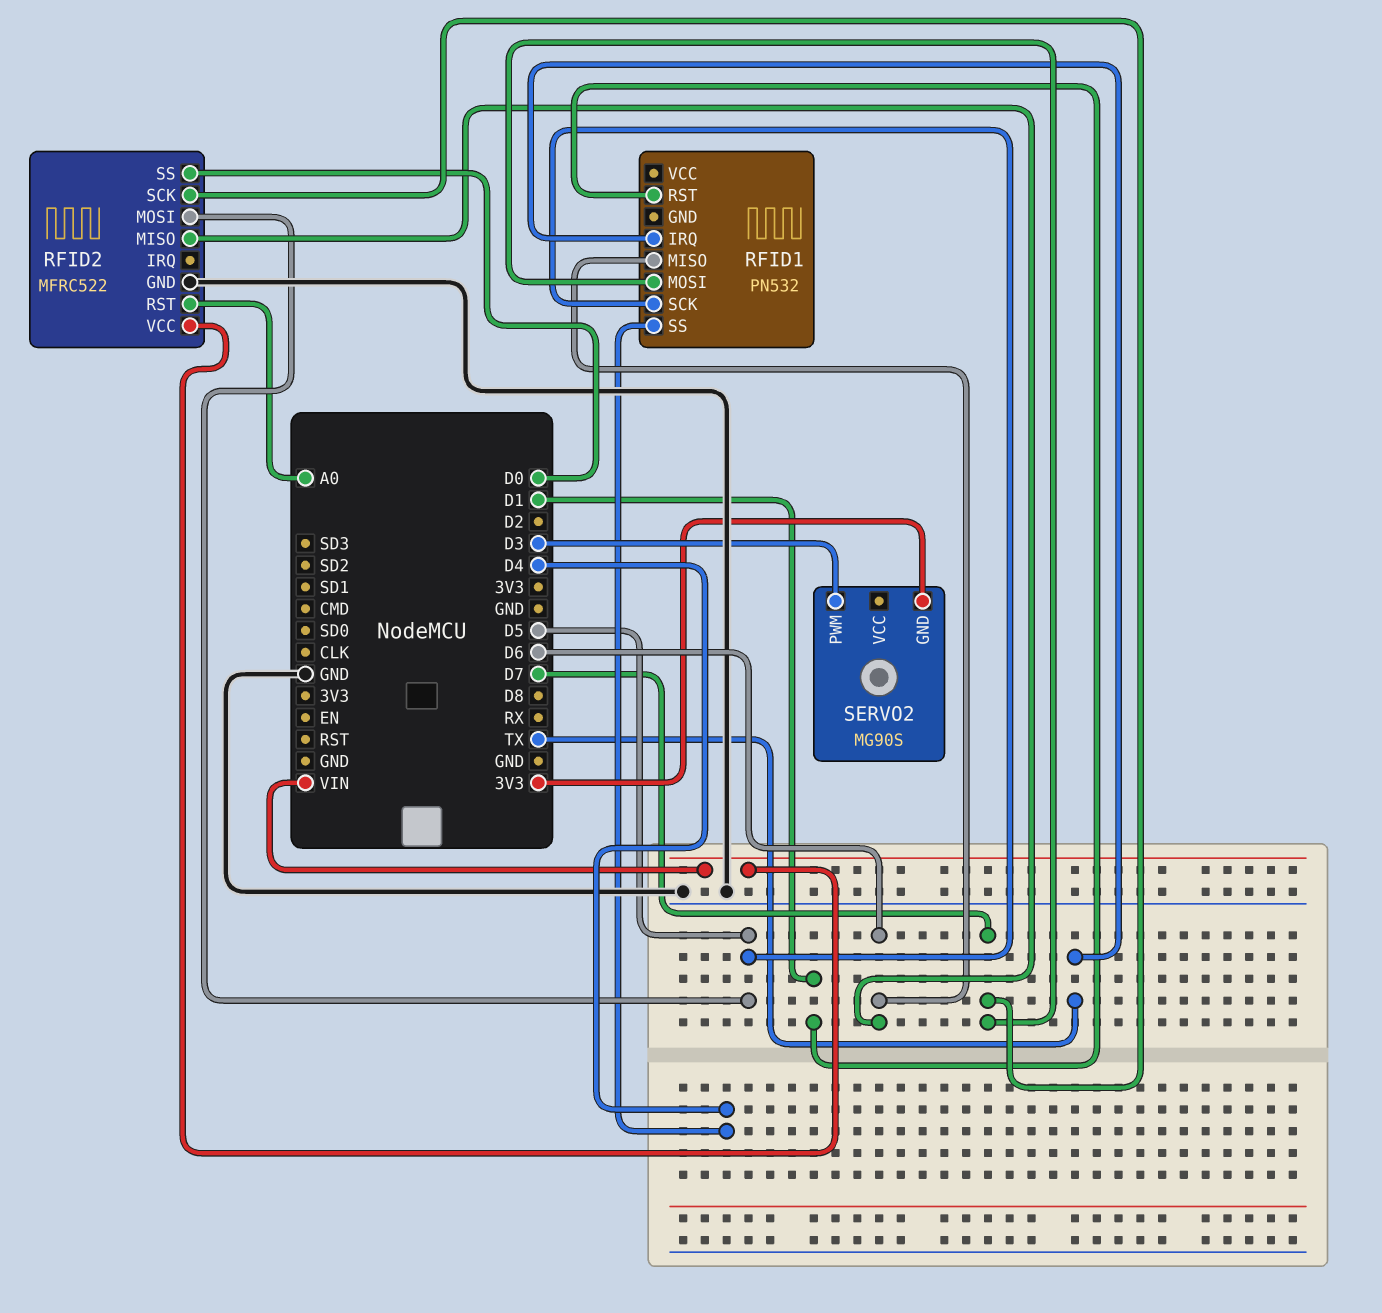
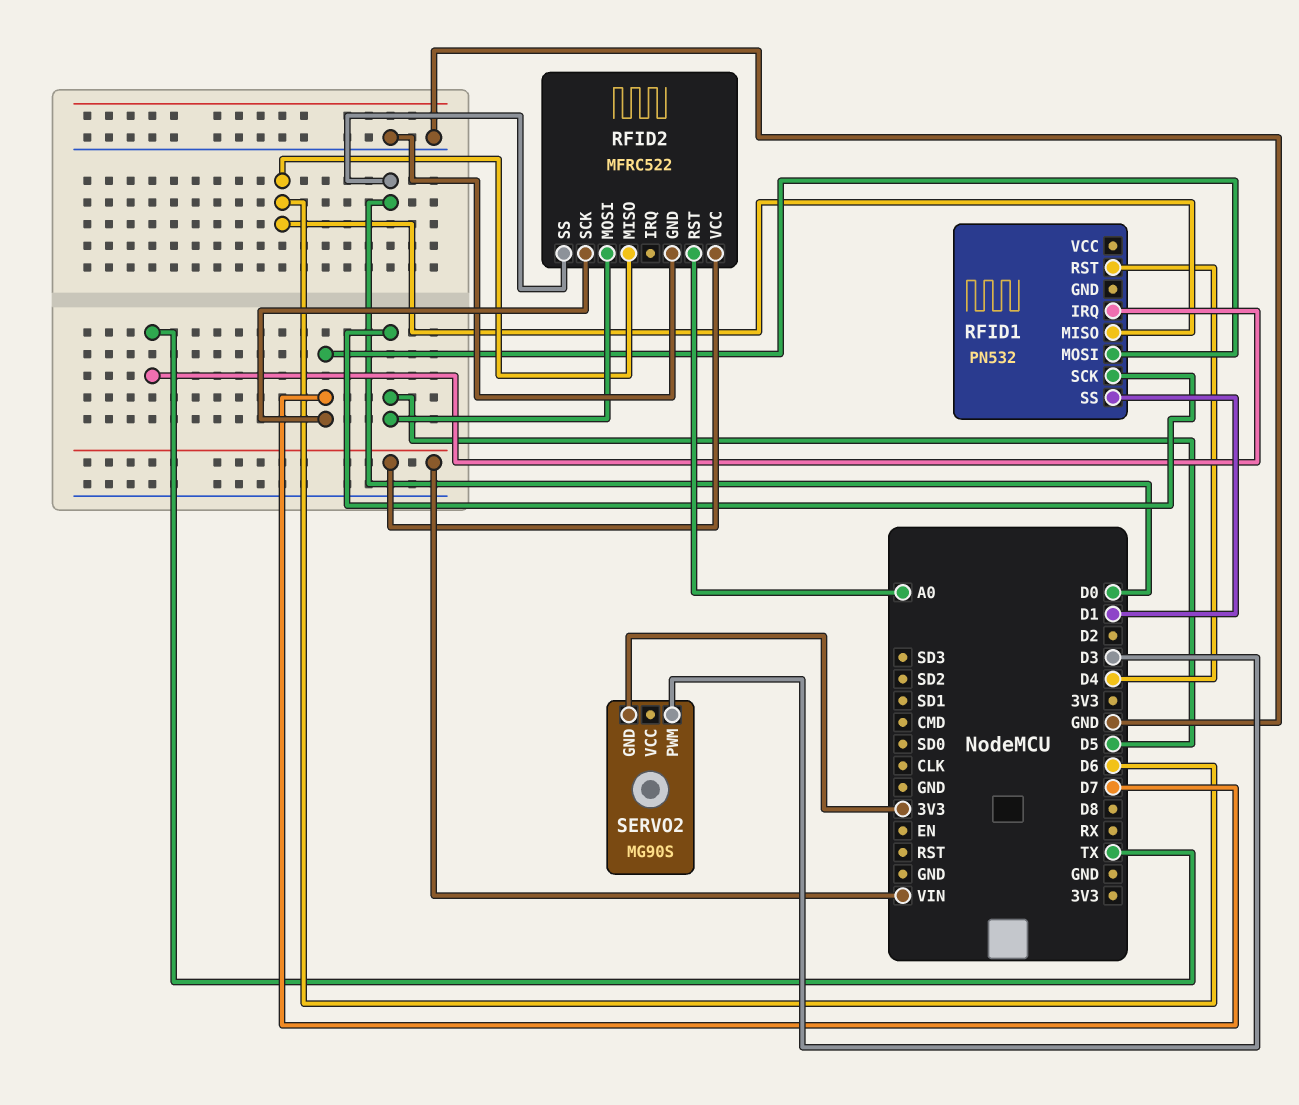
RFID1 pin RST: D1 -> D4
RFID1 pin SS: D4 -> D1

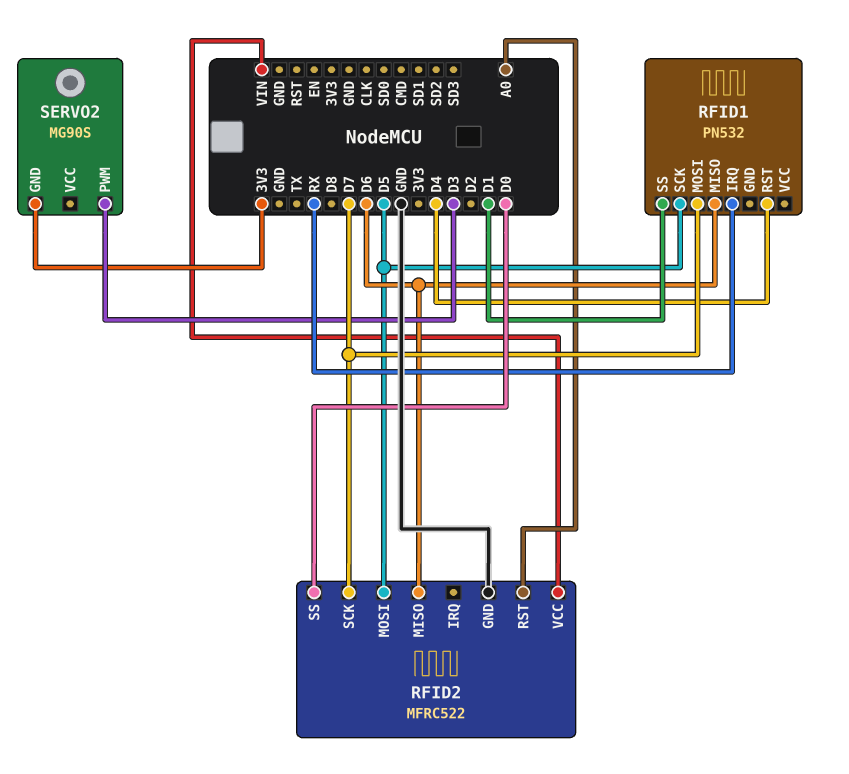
RFID1 pin IRQ: TX -> RX

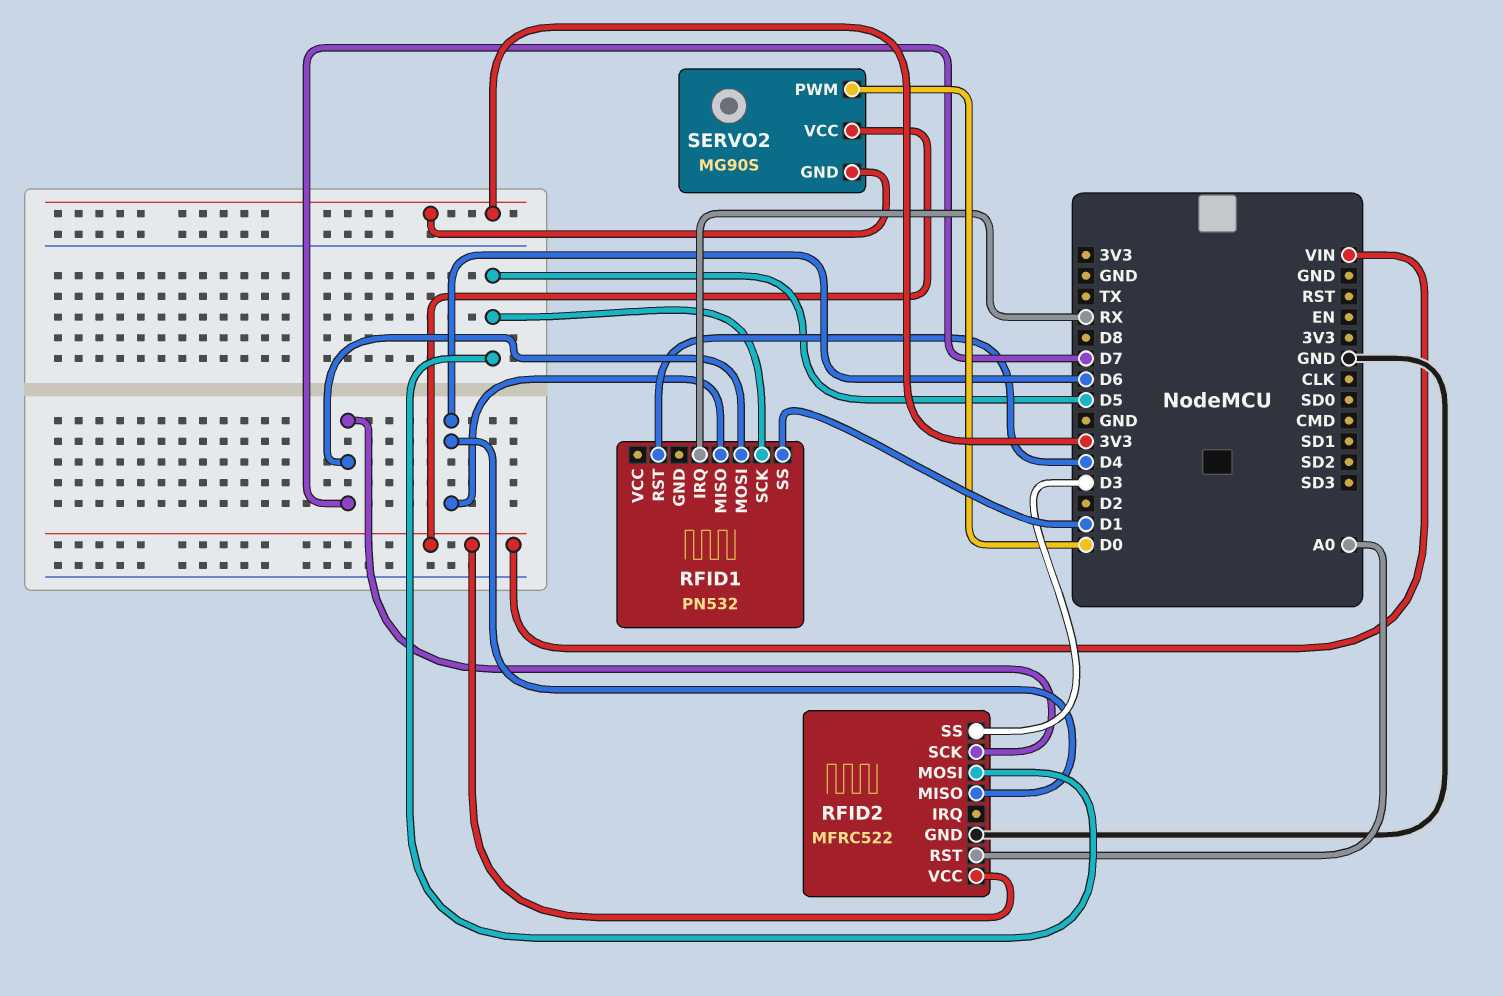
RFID2 pin SS: D0 -> D3
SERVO2 pin PWM: D3 -> D0
SERVO2 pin VCC: none -> VIN

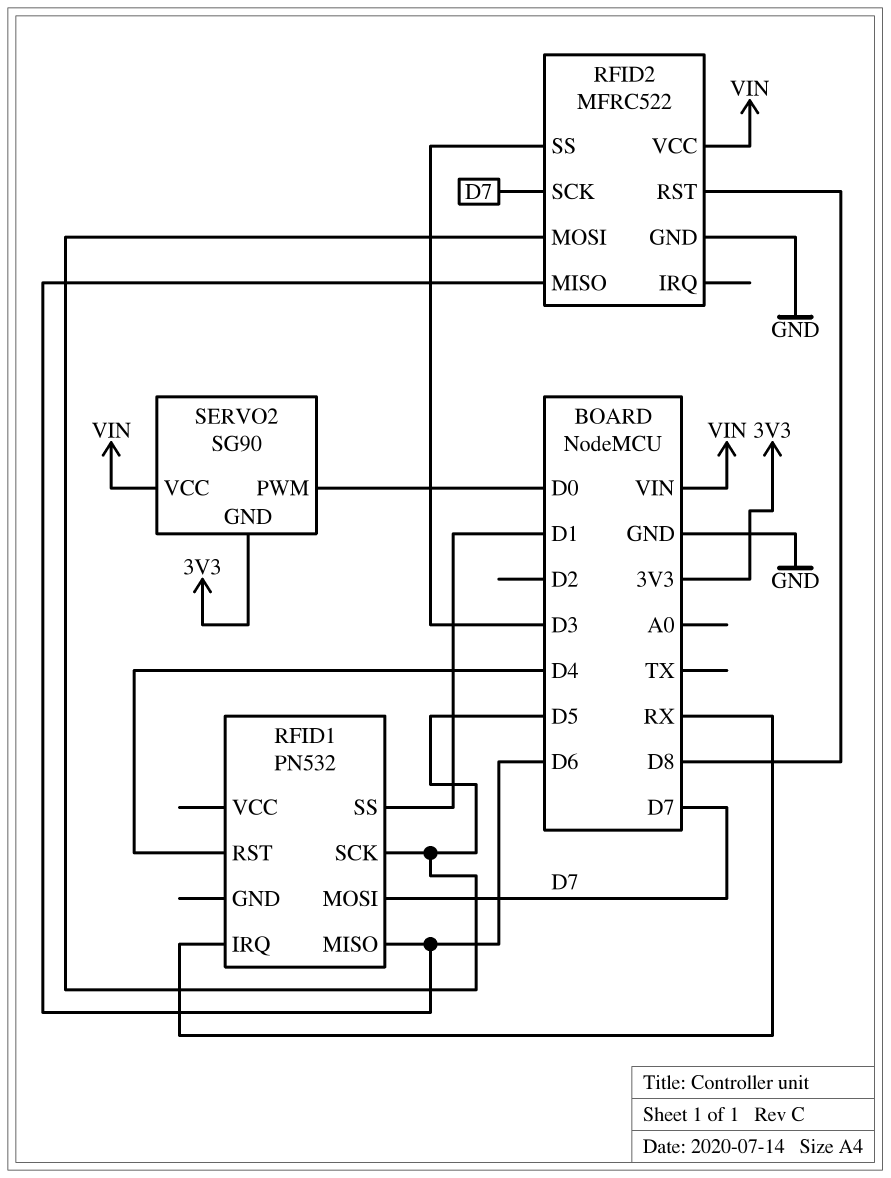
RFID2 pin RST: A0 -> D8
SERVO2: MG90S -> SG90

